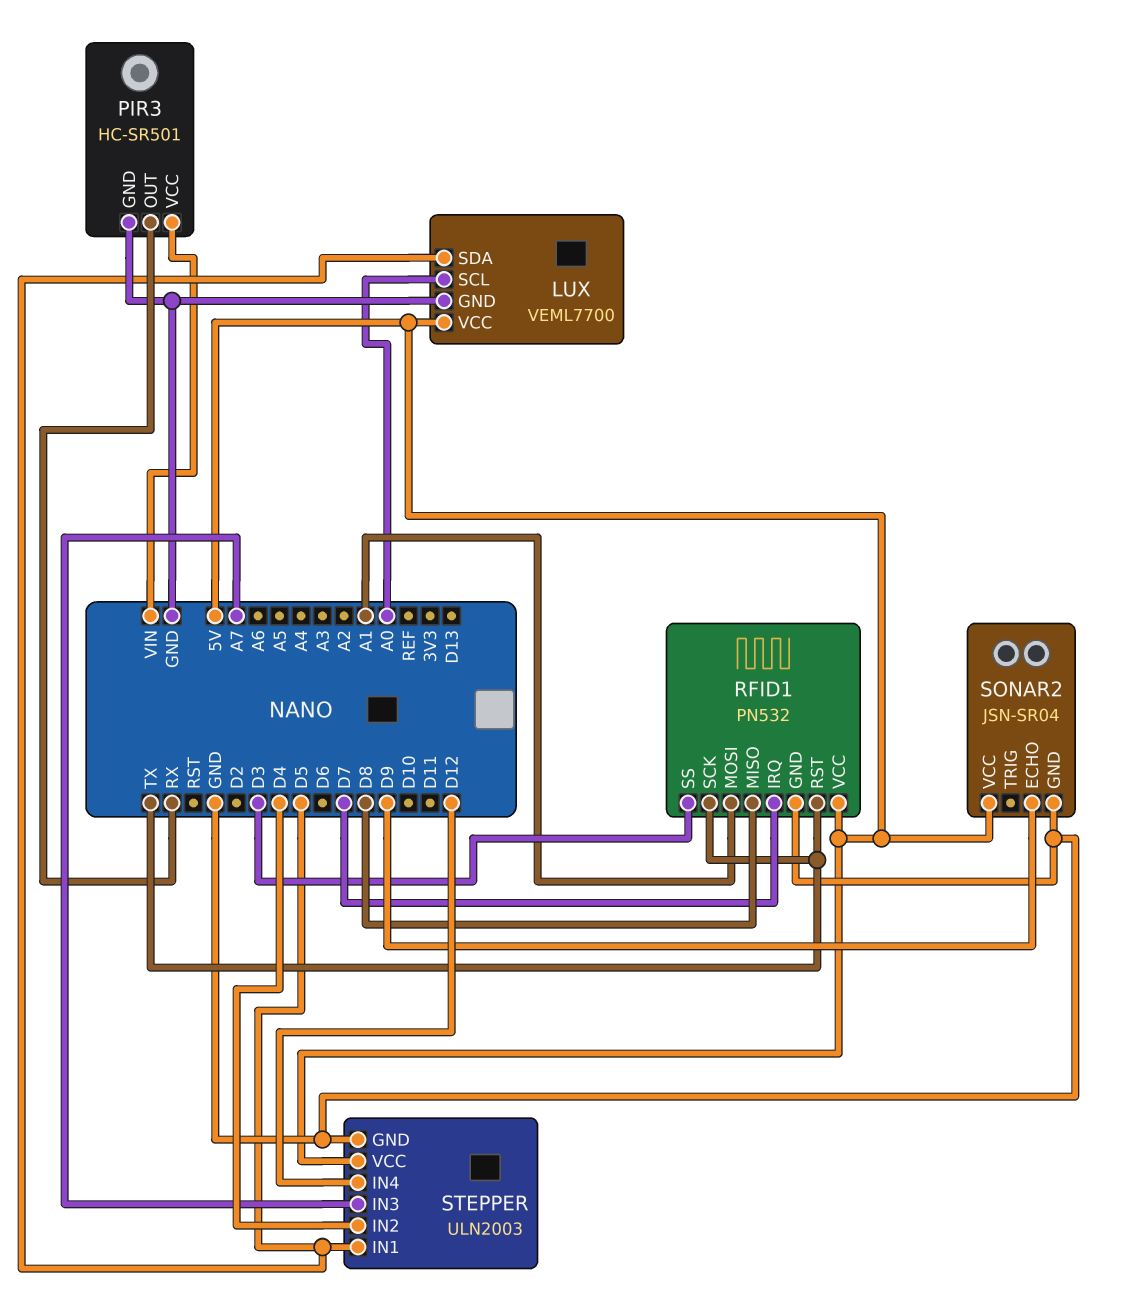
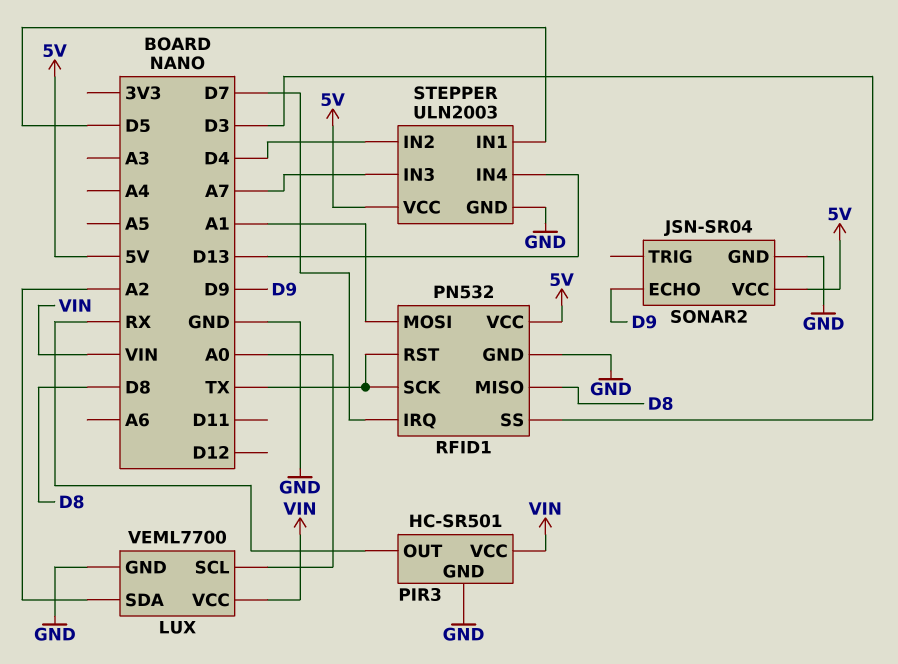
LUX pin SDA: D5 -> A2
LUX pin VCC: 5V -> VIN
STEPPER pin IN4: D12 -> D13

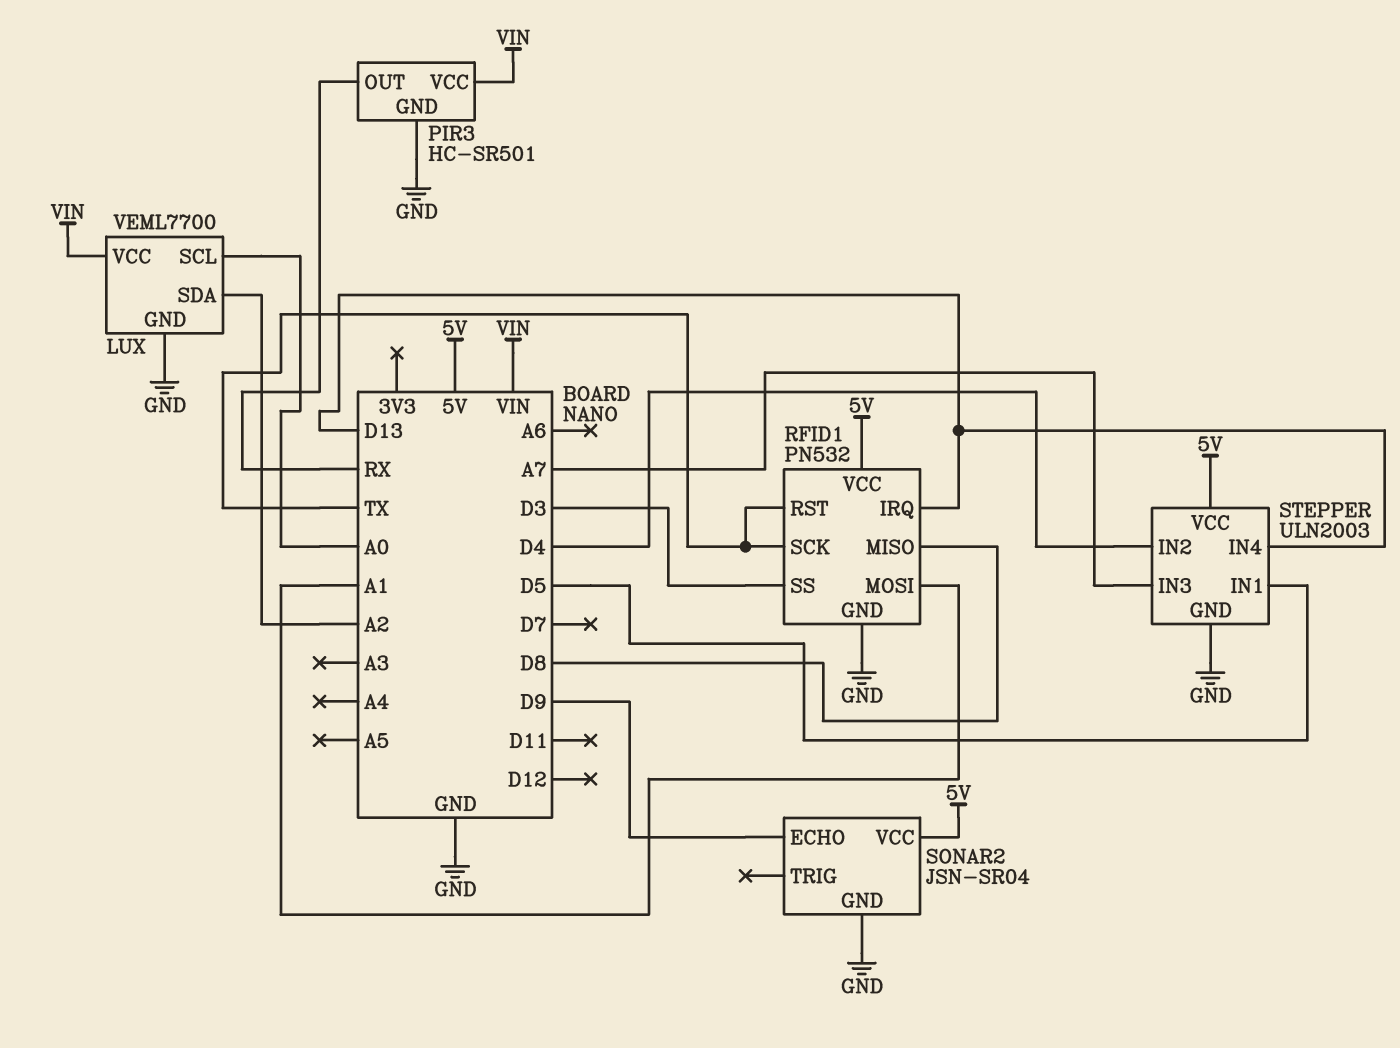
RFID1 pin IRQ: D7 -> D13

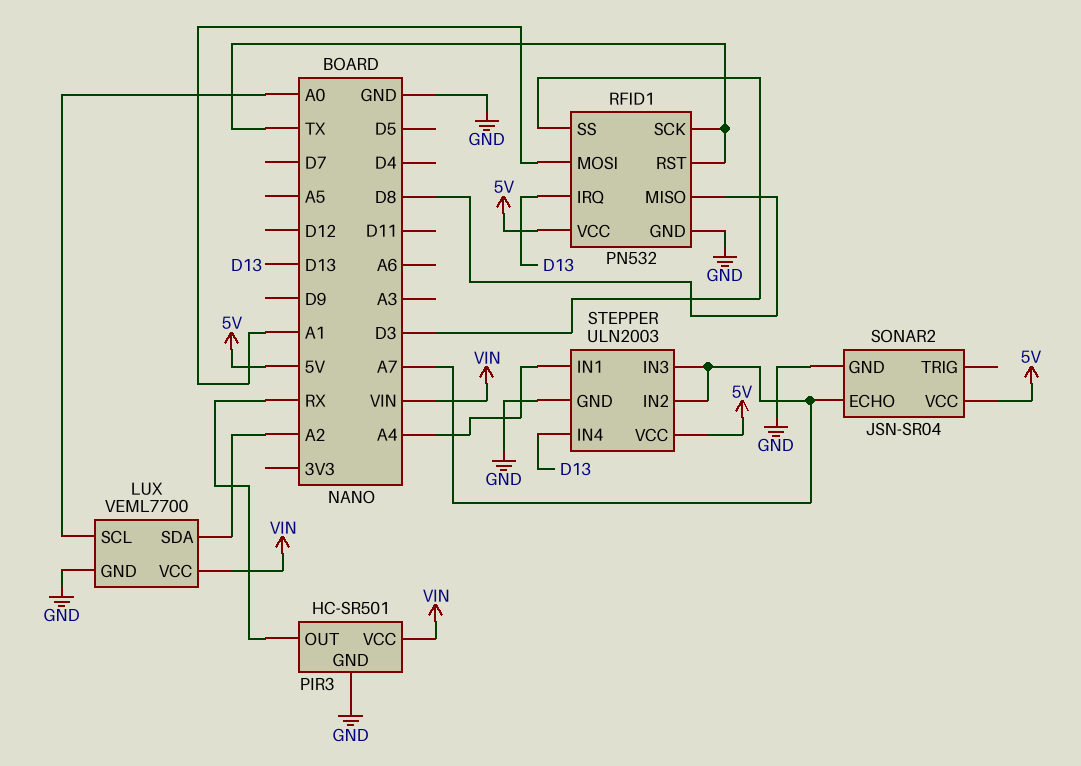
SONAR2 pin ECHO: D9 -> A7
STEPPER pin IN1: D5 -> A4
STEPPER pin IN2: D4 -> A7

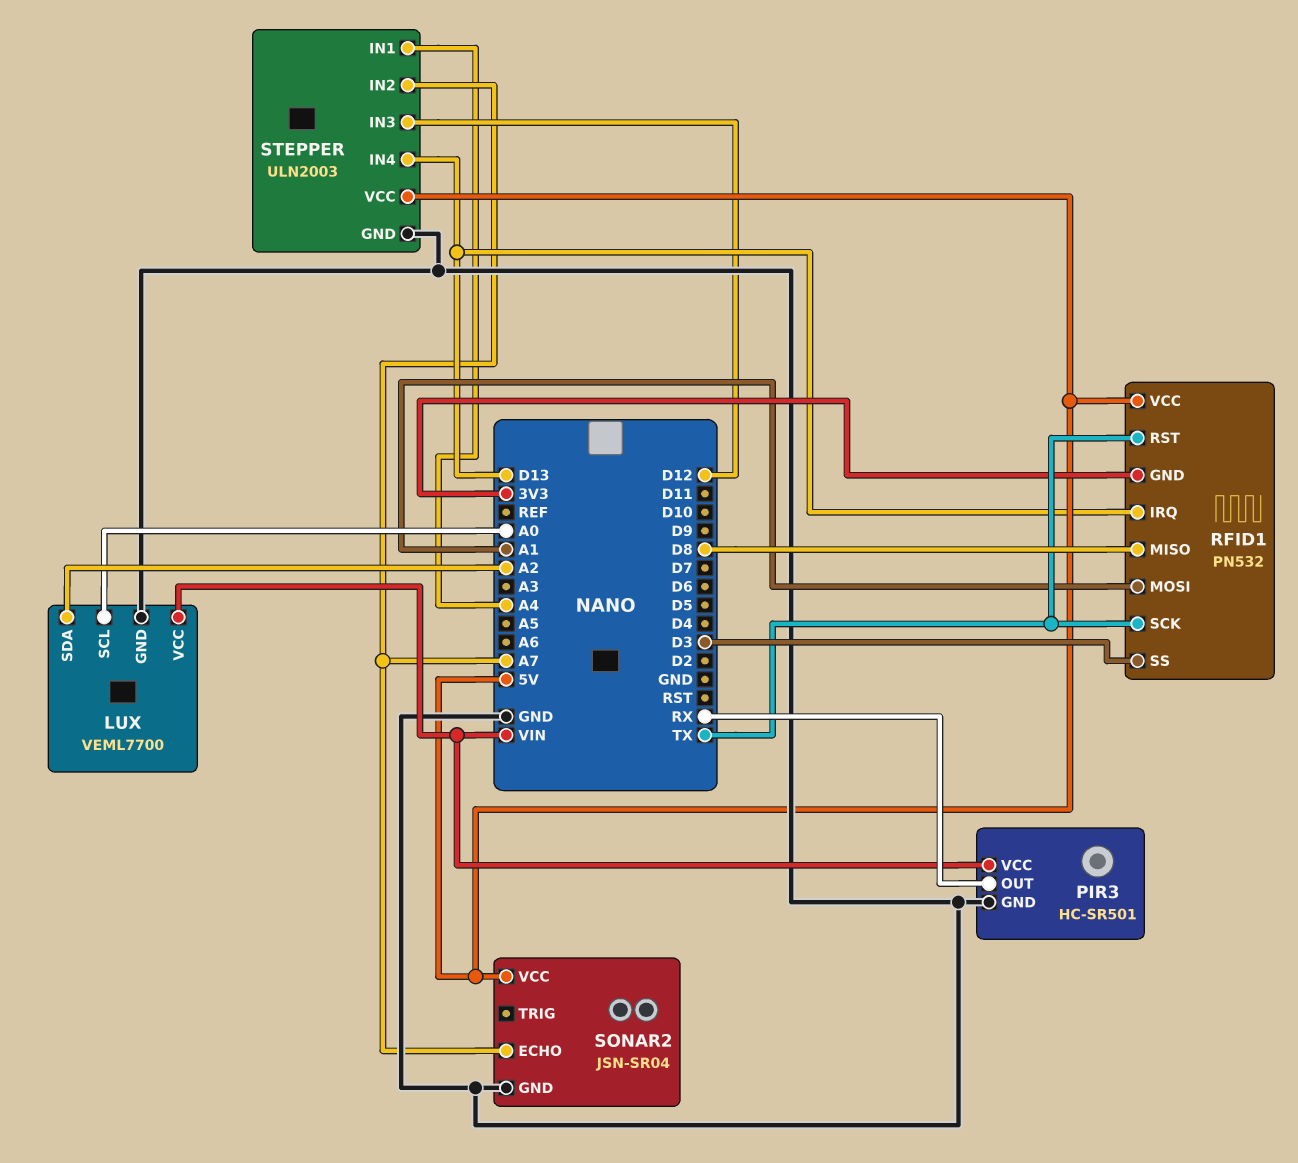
RFID1 pin GND: GND -> 3V3
STEPPER pin IN3: A7 -> D12

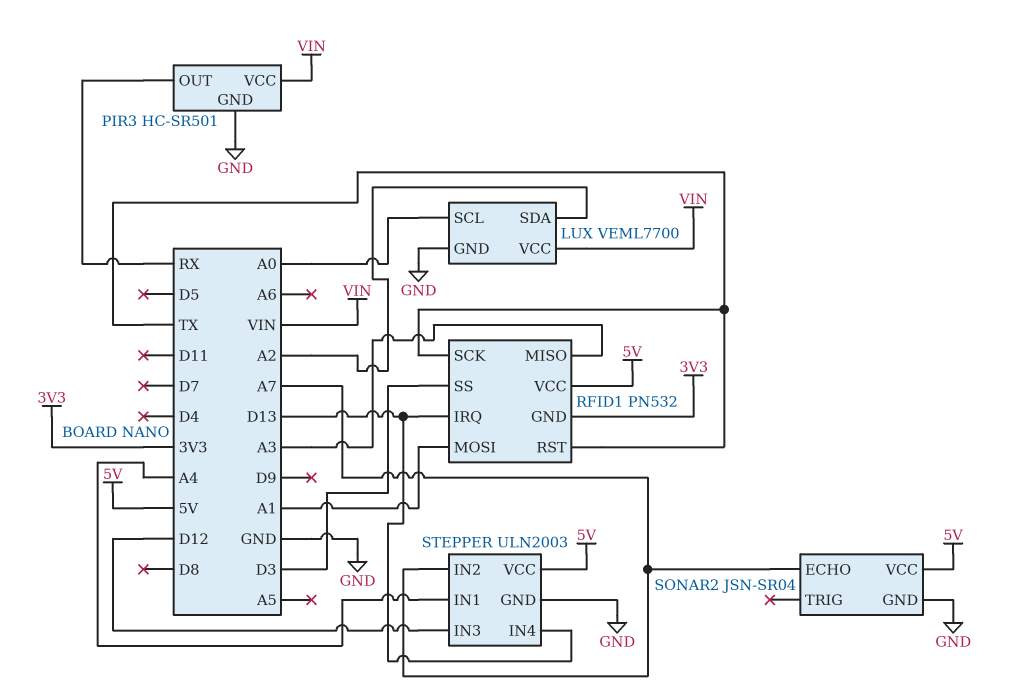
RFID1 pin MISO: D8 -> A3

